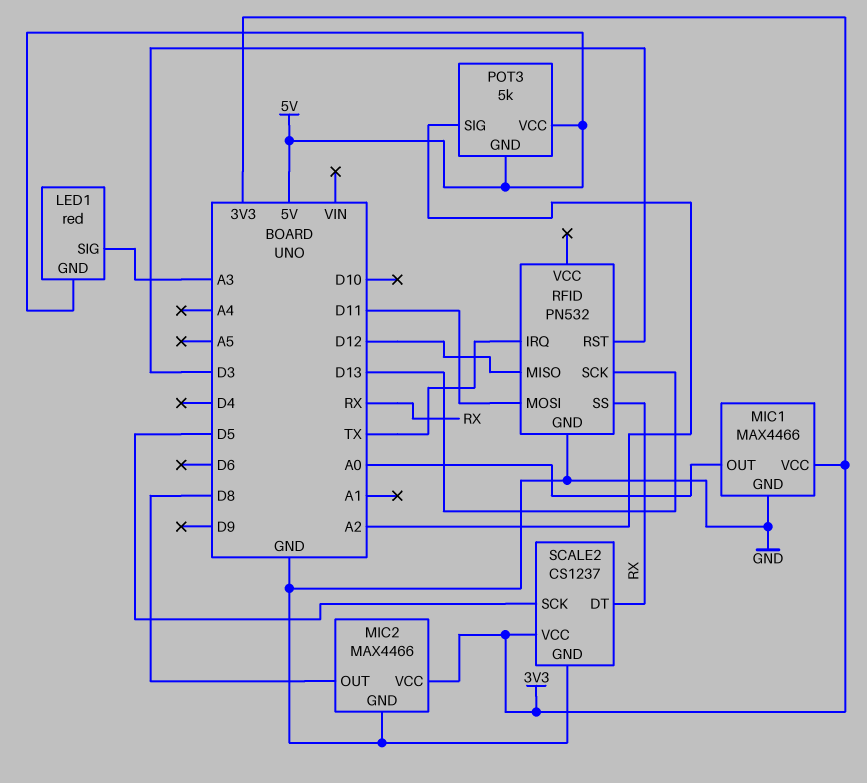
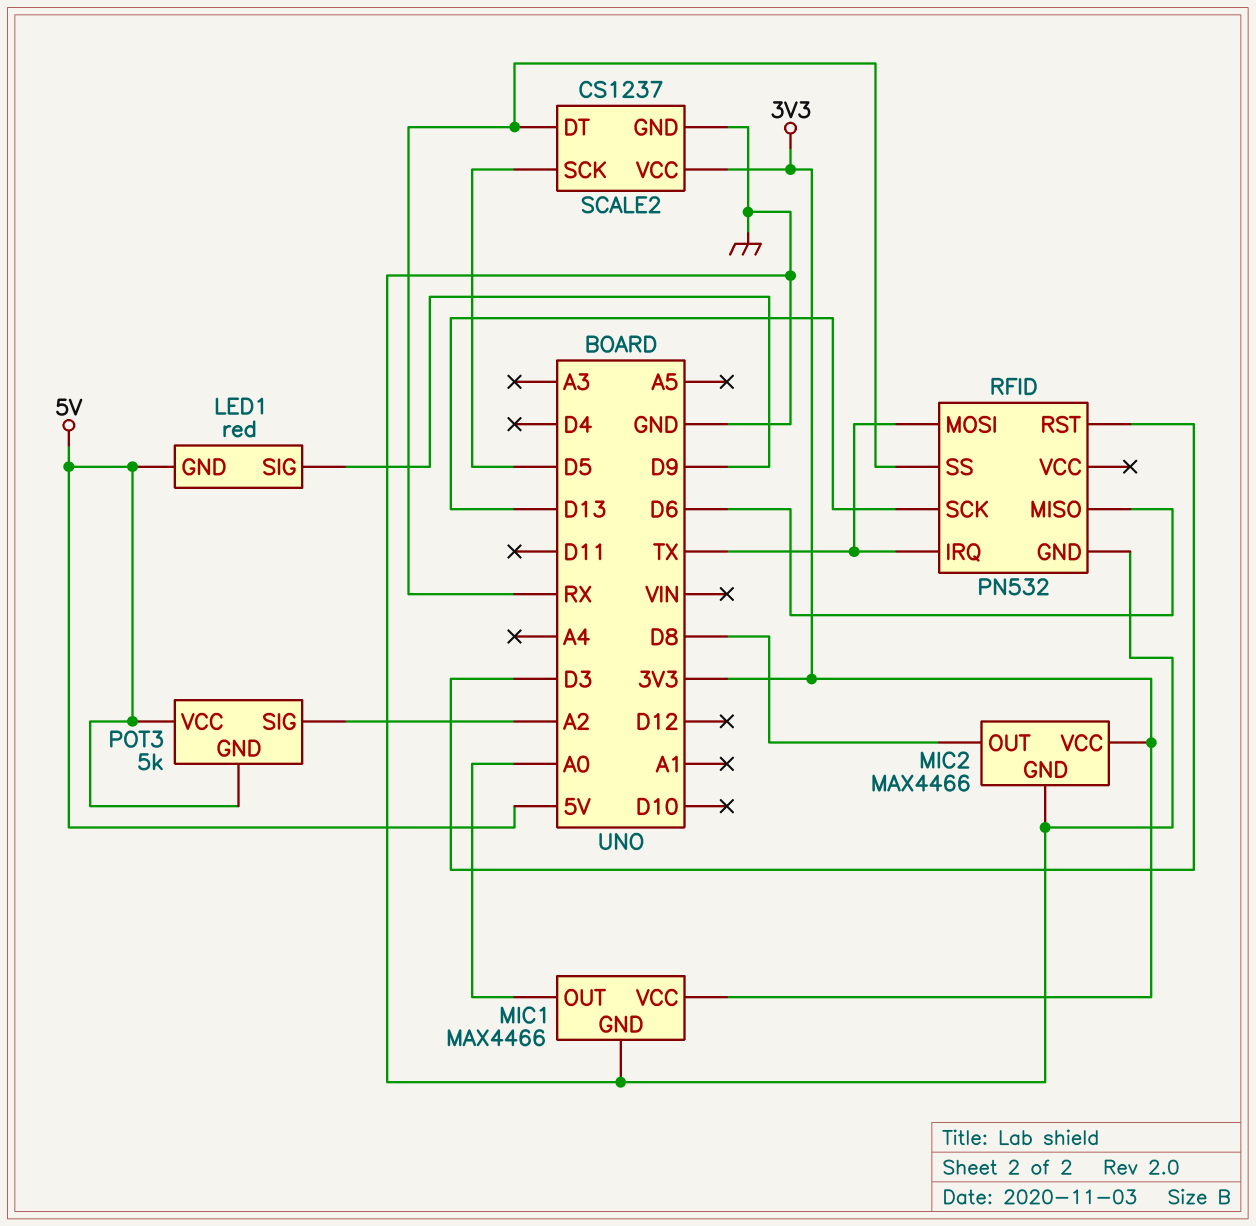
LED1 pin SIG: A3 -> D9
RFID pin MISO: D12 -> D6
RFID pin MOSI: D11 -> TX

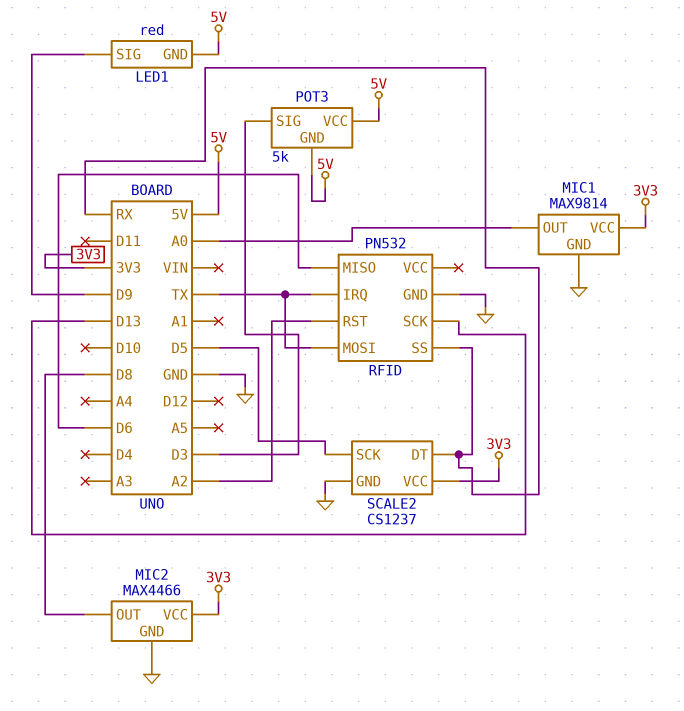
MIC1: MAX4466 -> MAX9814
POT3 pin SIG: A2 -> D3
RFID pin RST: D3 -> A2

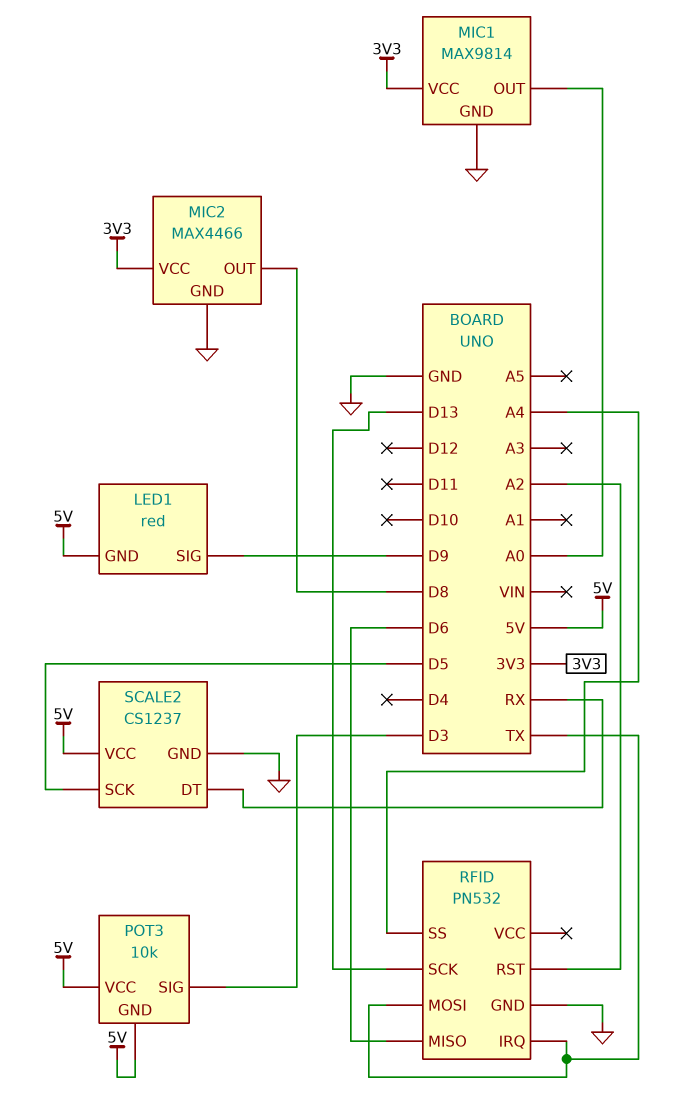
POT3: 5k -> 10k
RFID pin SS: RX -> A4
SCALE2 pin VCC: 3V3 -> 5V

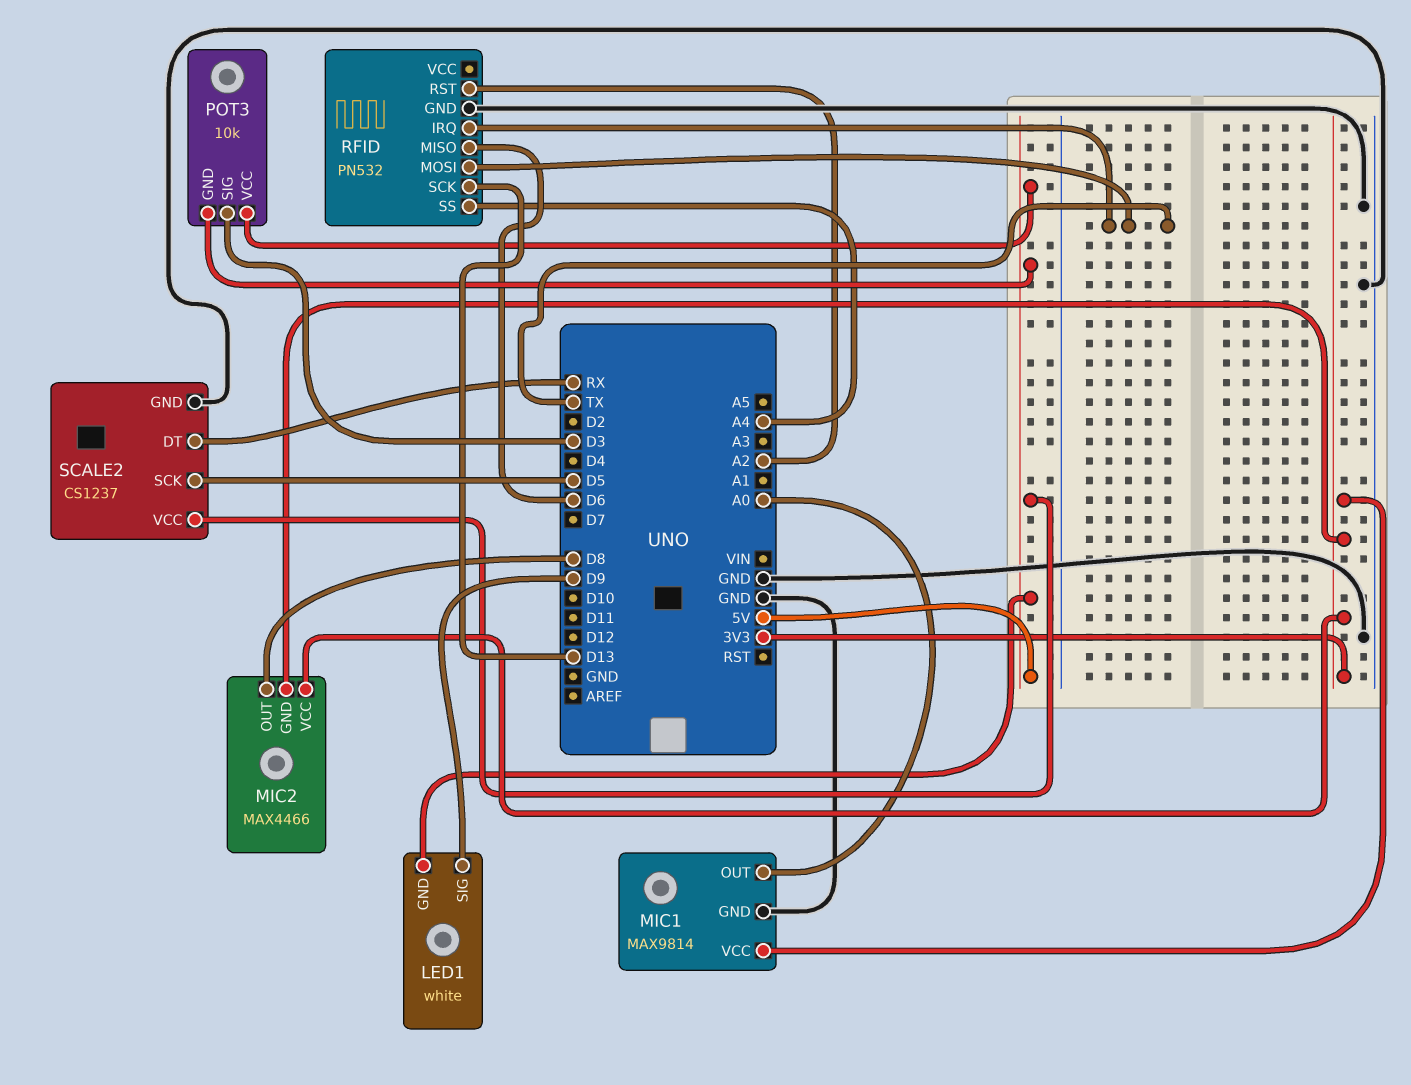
LED1: red -> white
MIC2 pin GND: GND -> 3V3

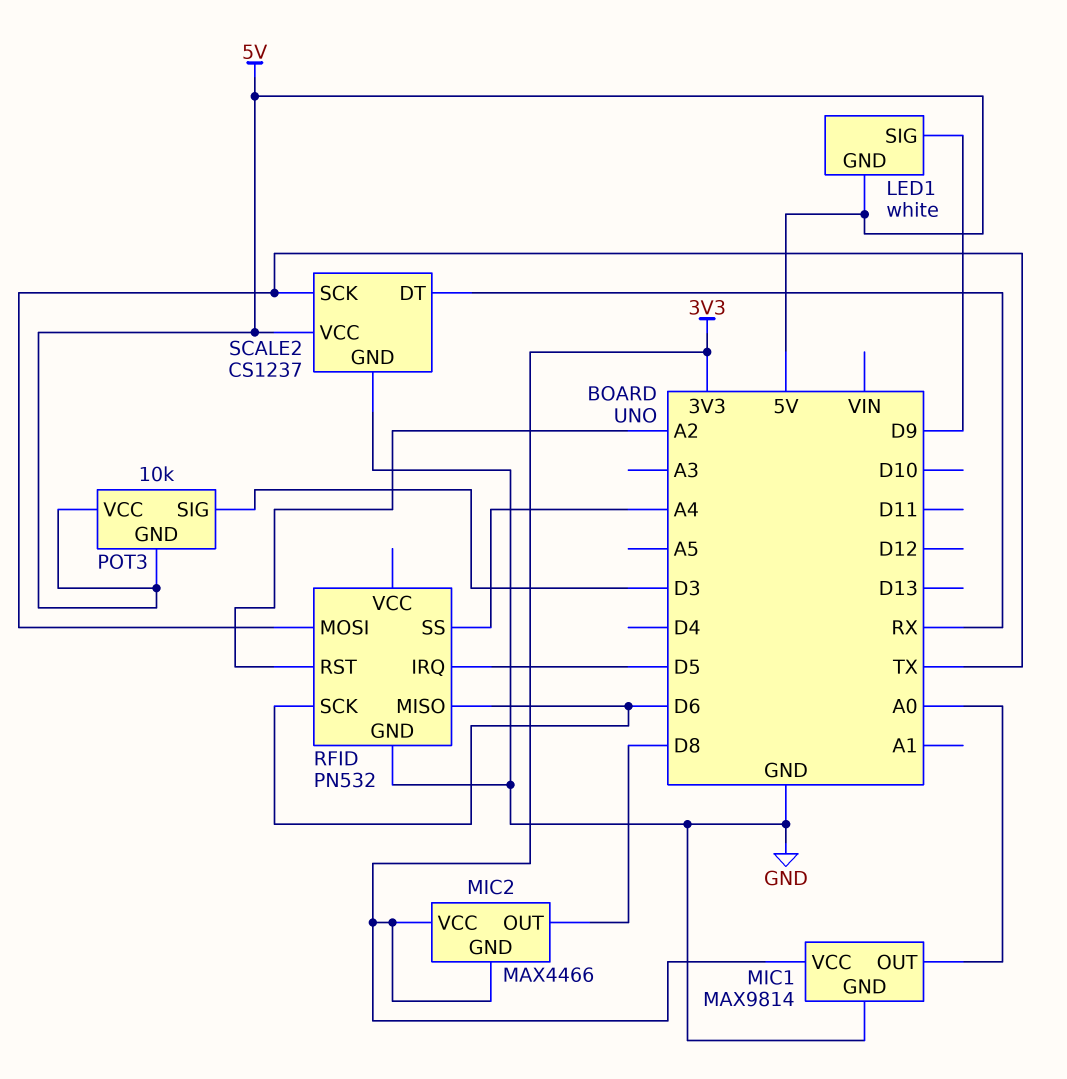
RFID pin IRQ: TX -> D5
RFID pin SCK: D13 -> D6
SCALE2 pin SCK: D5 -> TX

